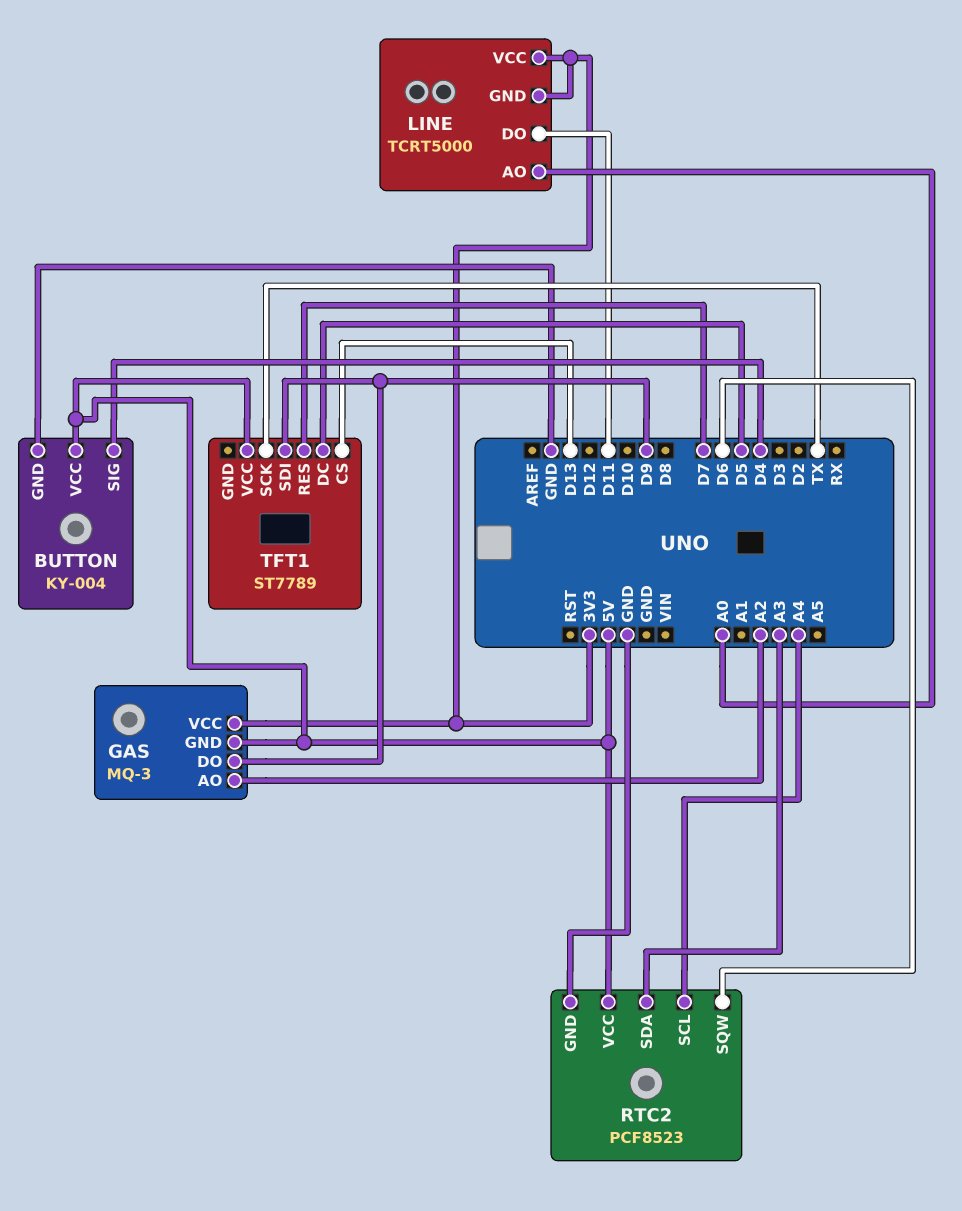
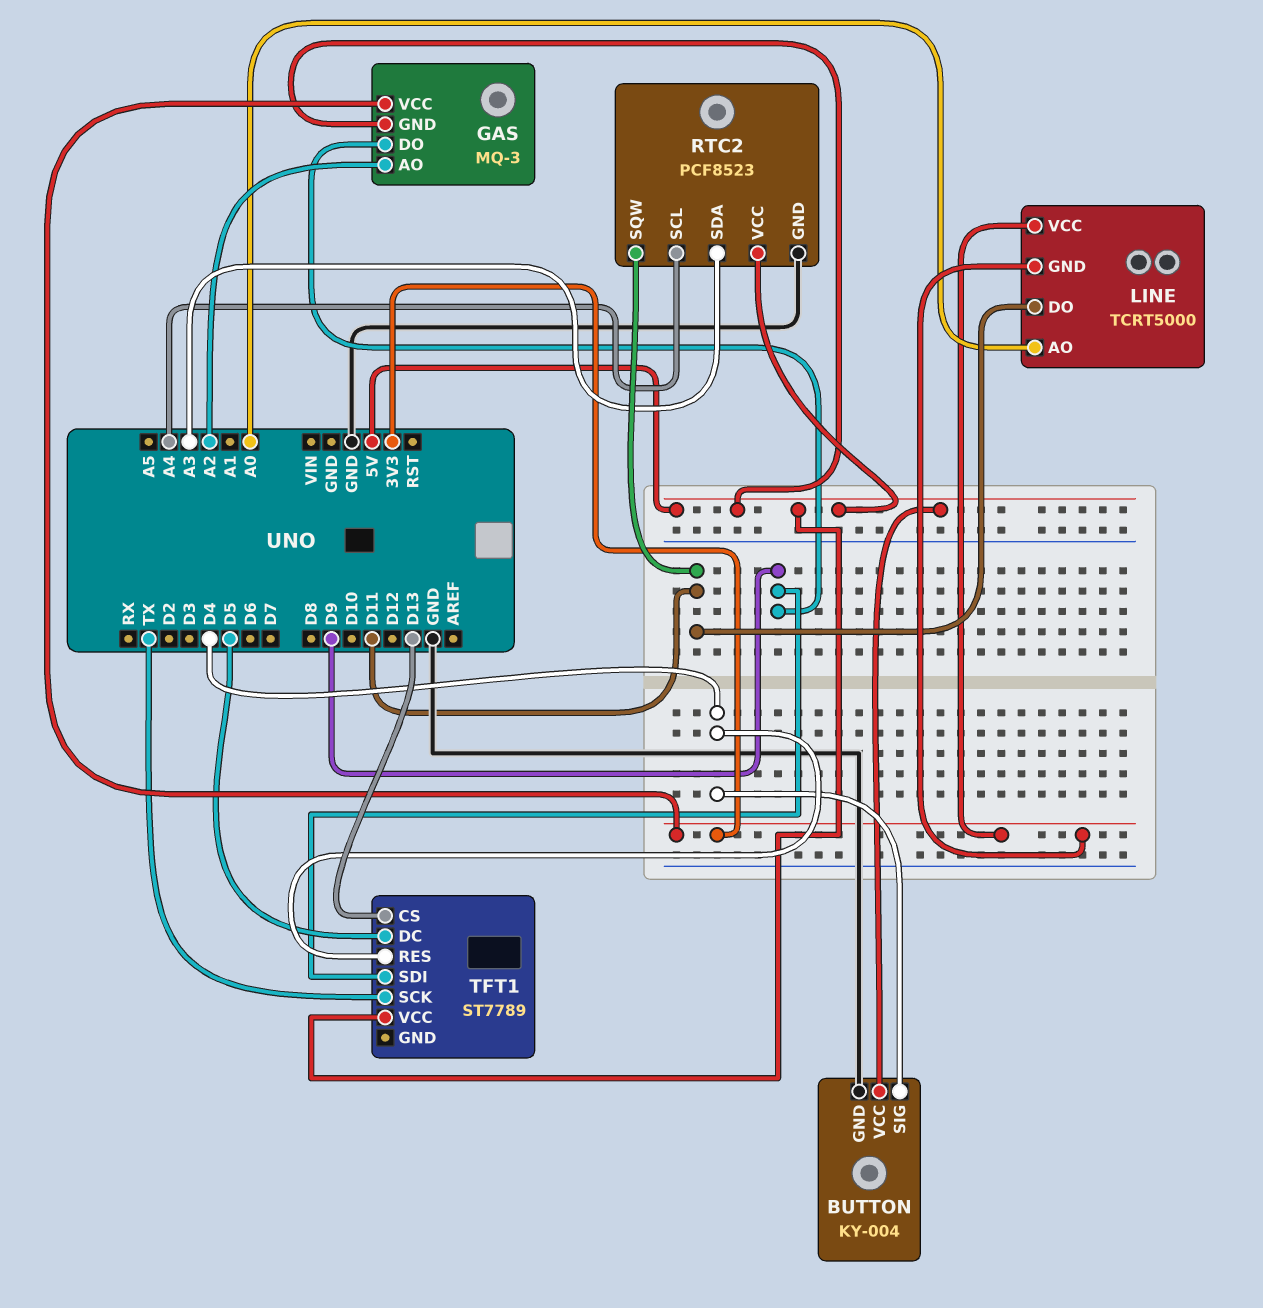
RTC2 pin SQW: D6 -> D11
TFT1 pin RES: D7 -> D4

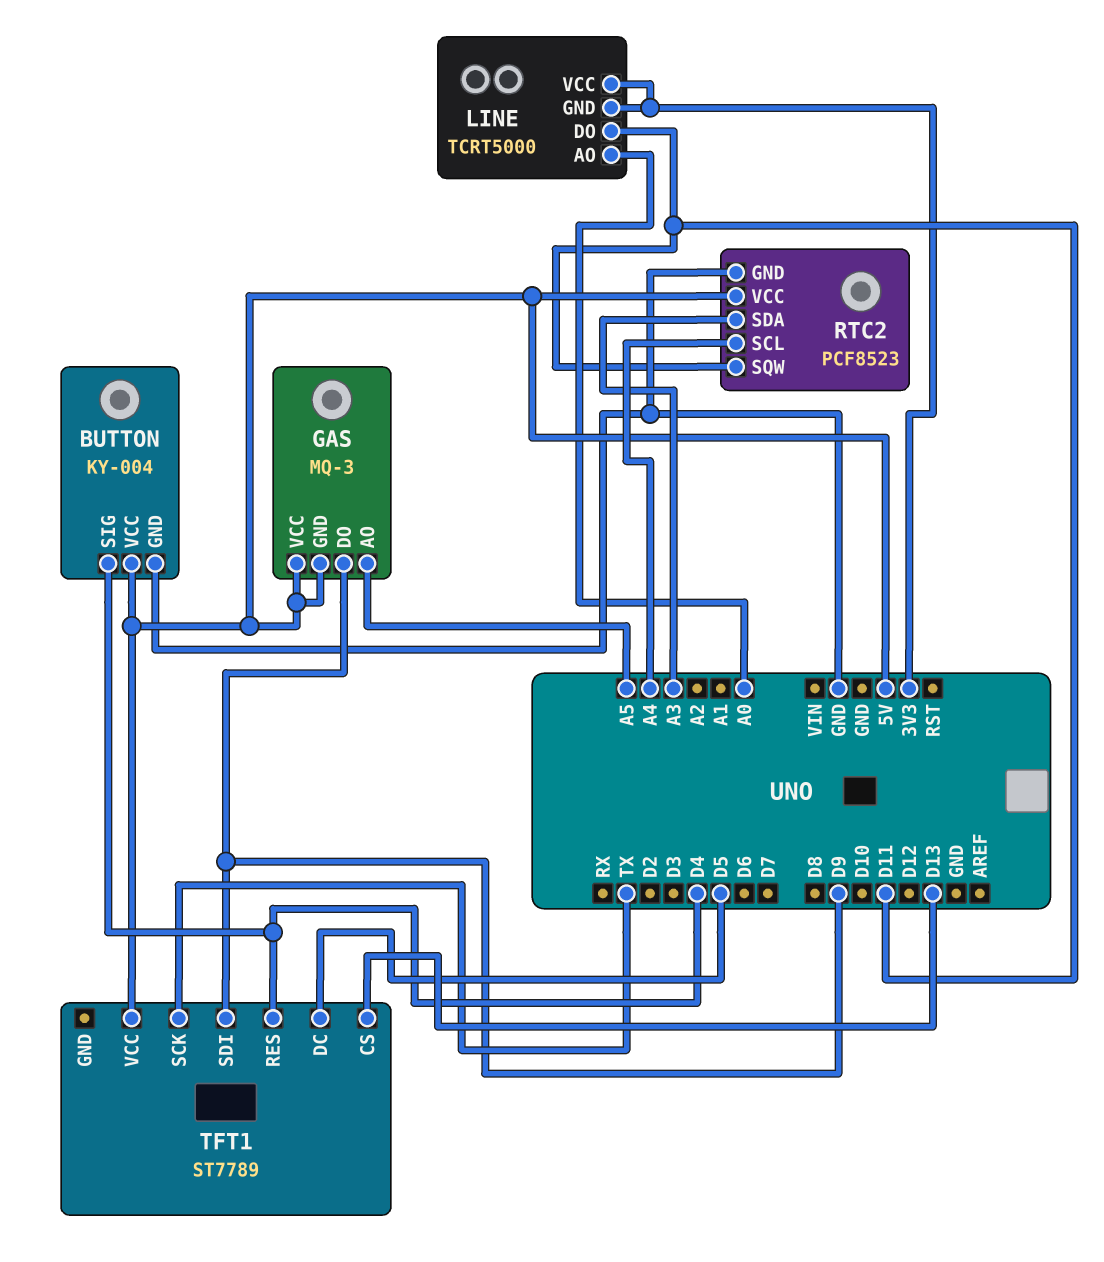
GAS pin AO: A2 -> A5
GAS pin VCC: 3V3 -> 5V

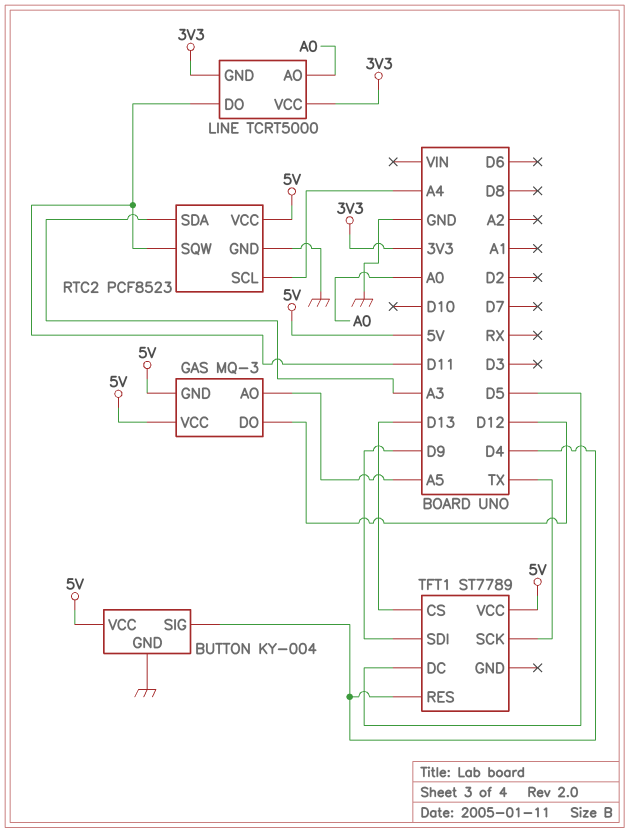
GAS pin DO: D9 -> D12

